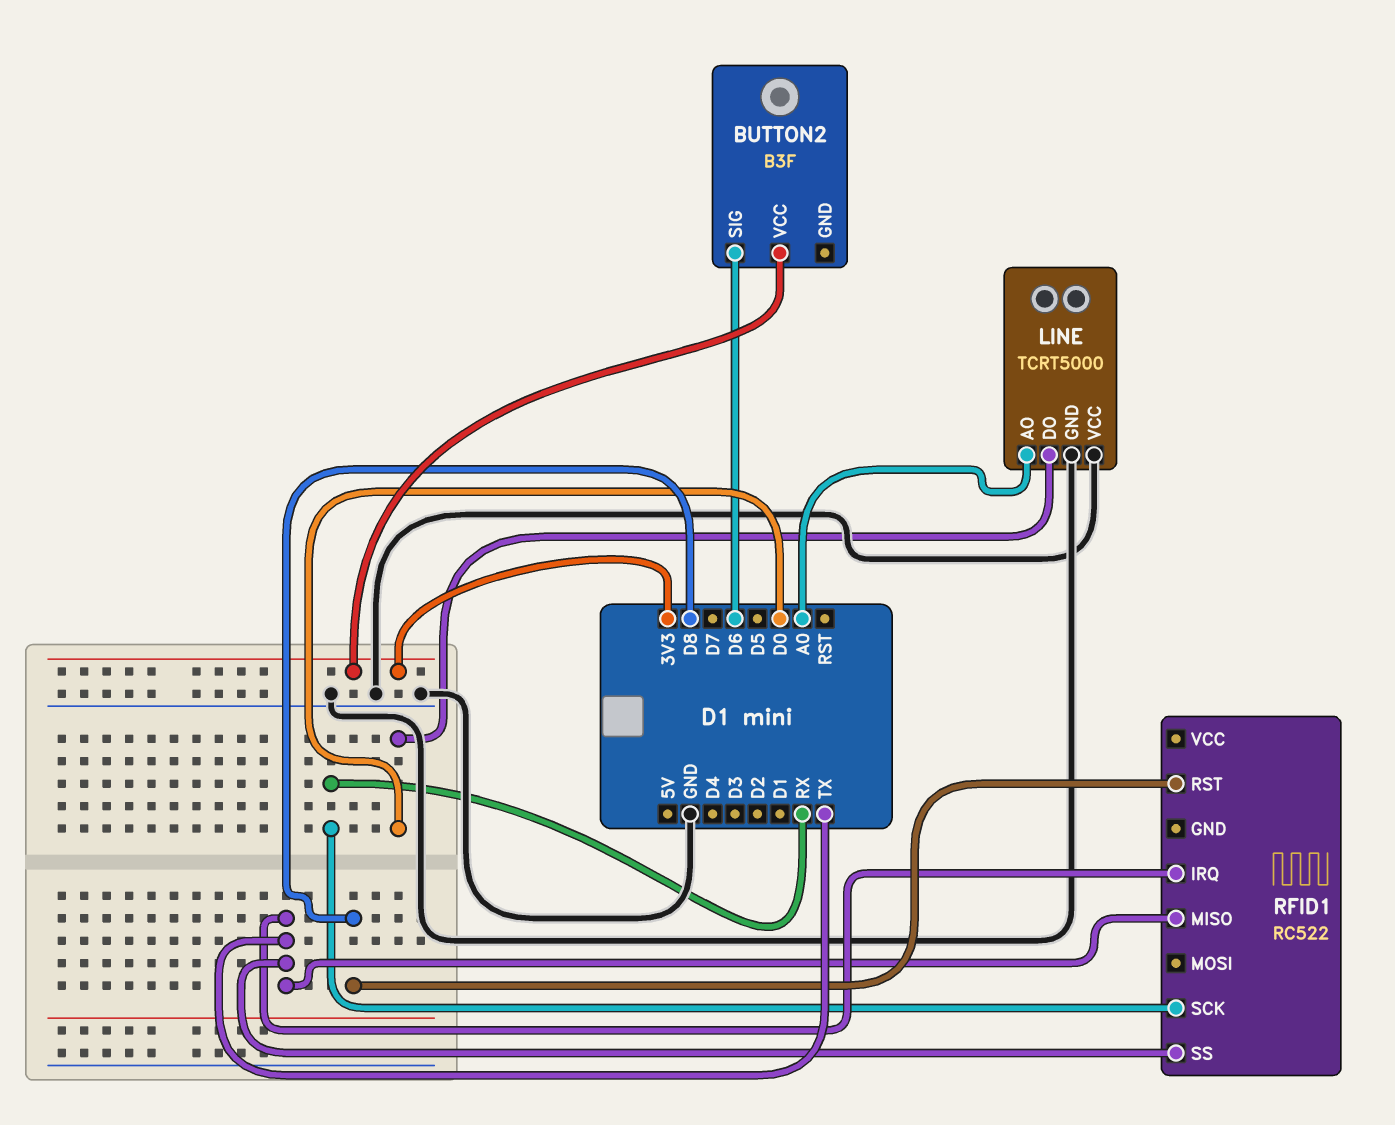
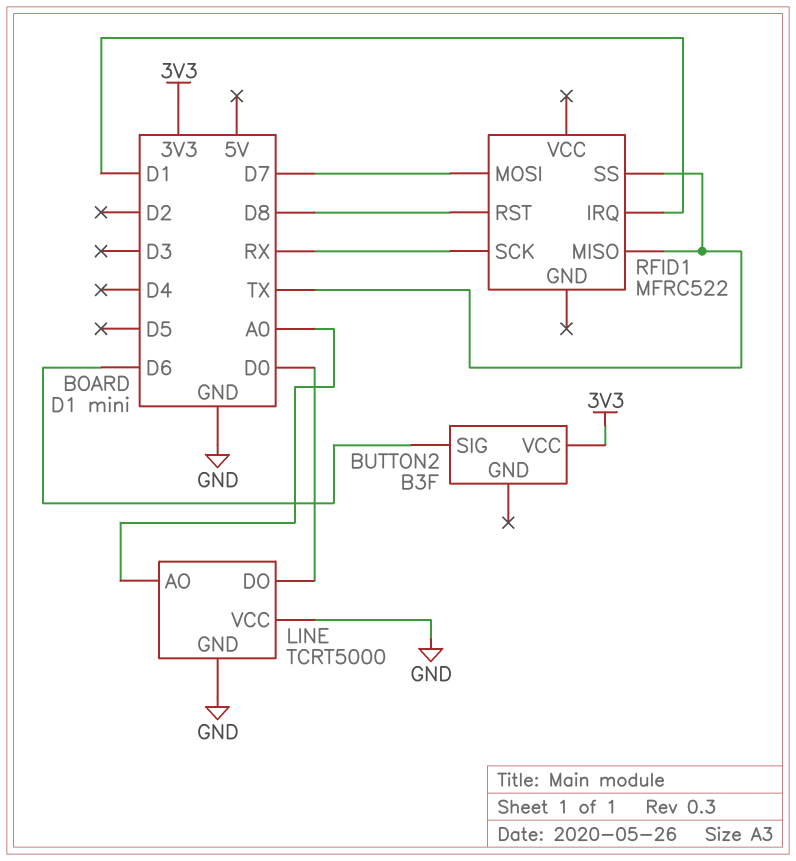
RFID1: RC522 -> MFRC522
RFID1 pin IRQ: TX -> D1
RFID1 pin MOSI: none -> D7

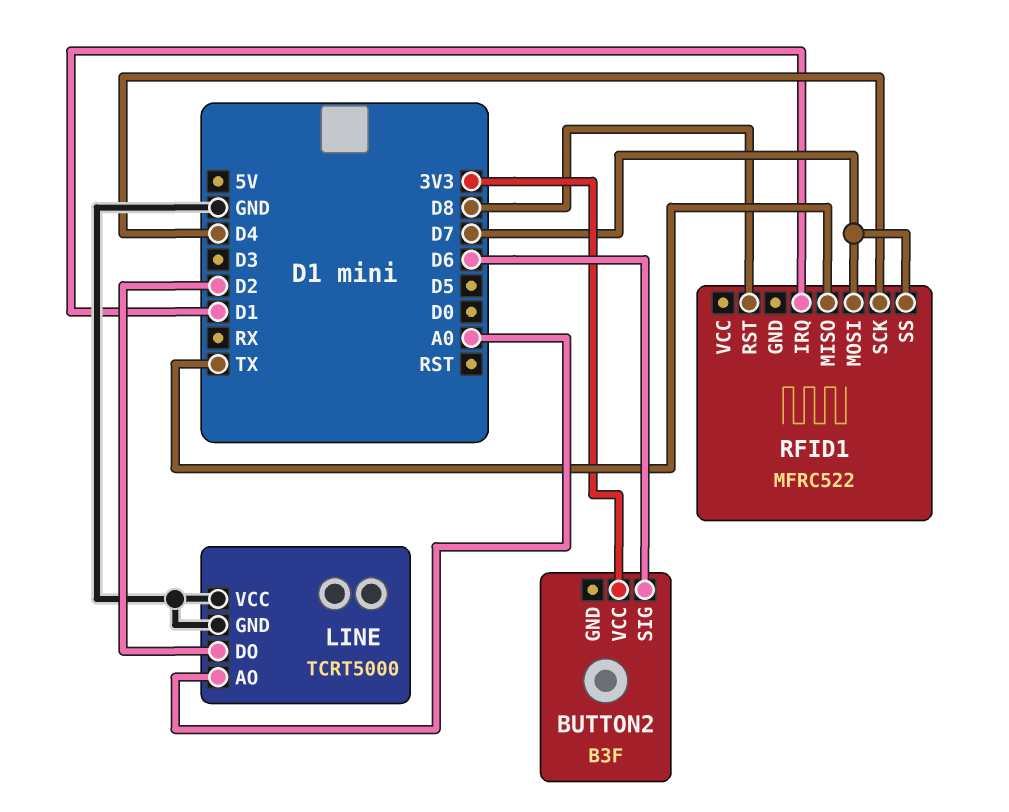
LINE pin DO: D0 -> D2
RFID1 pin SCK: RX -> D4
RFID1 pin SS: TX -> D7

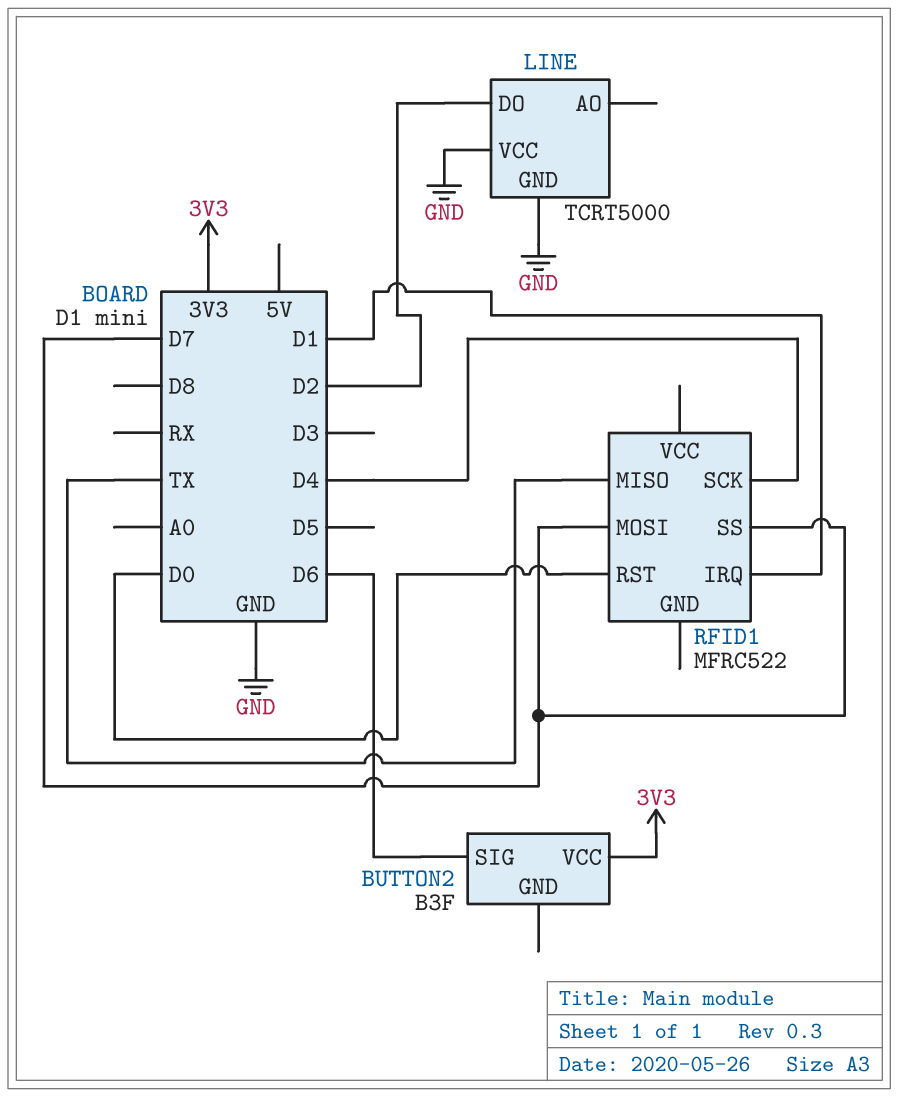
LINE pin AO: A0 -> none
RFID1 pin RST: D8 -> D0

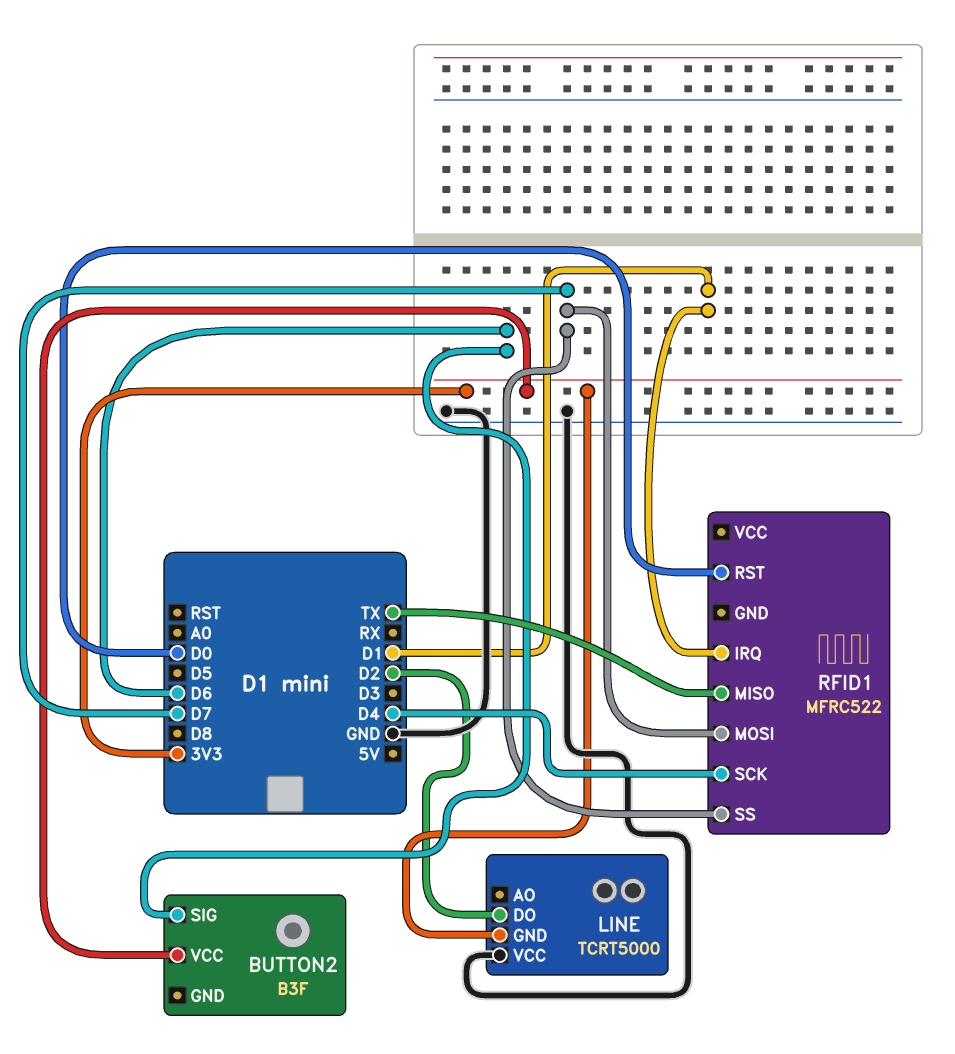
LINE pin GND: GND -> 3V3

